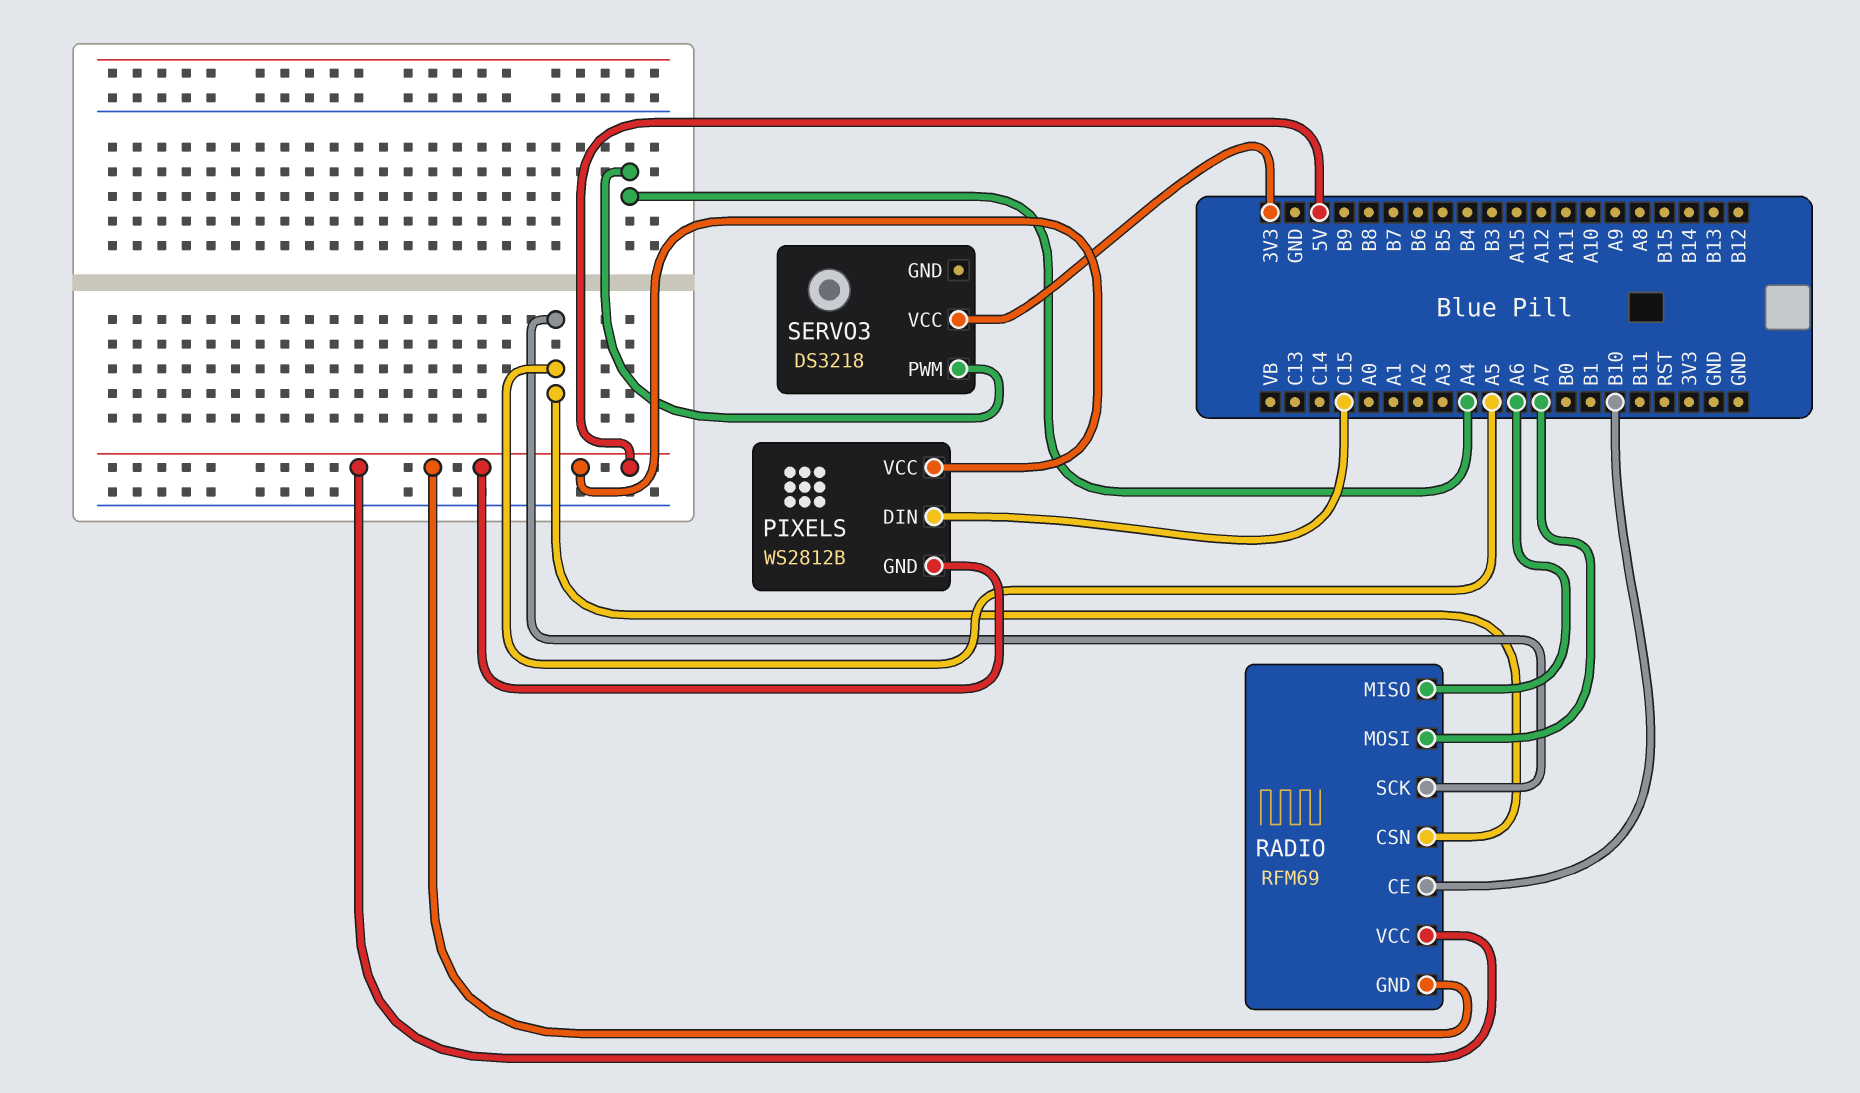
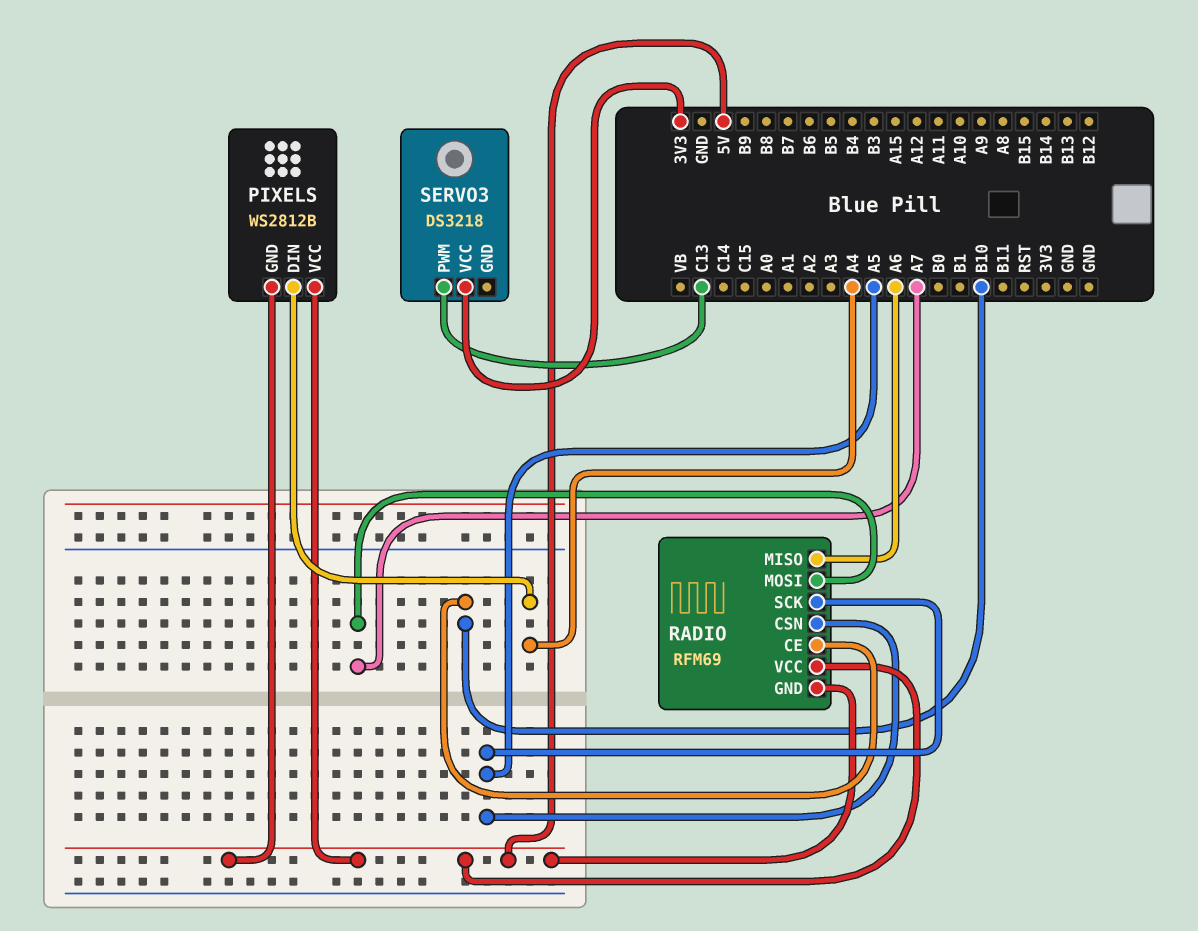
PIXELS pin DIN: C15 -> A4
SERVO3 pin PWM: A4 -> C13

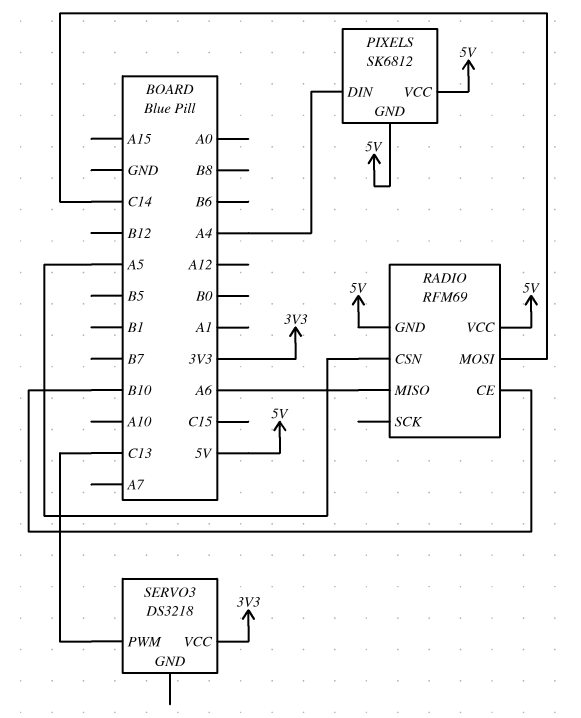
PIXELS: WS2812B -> SK6812
RADIO pin MOSI: A7 -> C14
RADIO pin SCK: A5 -> none

